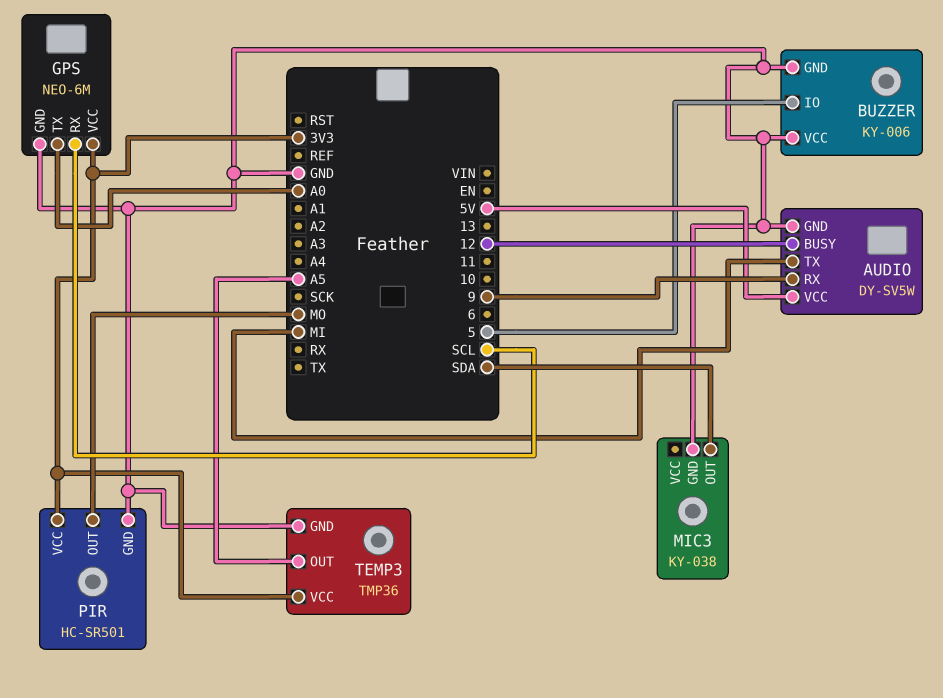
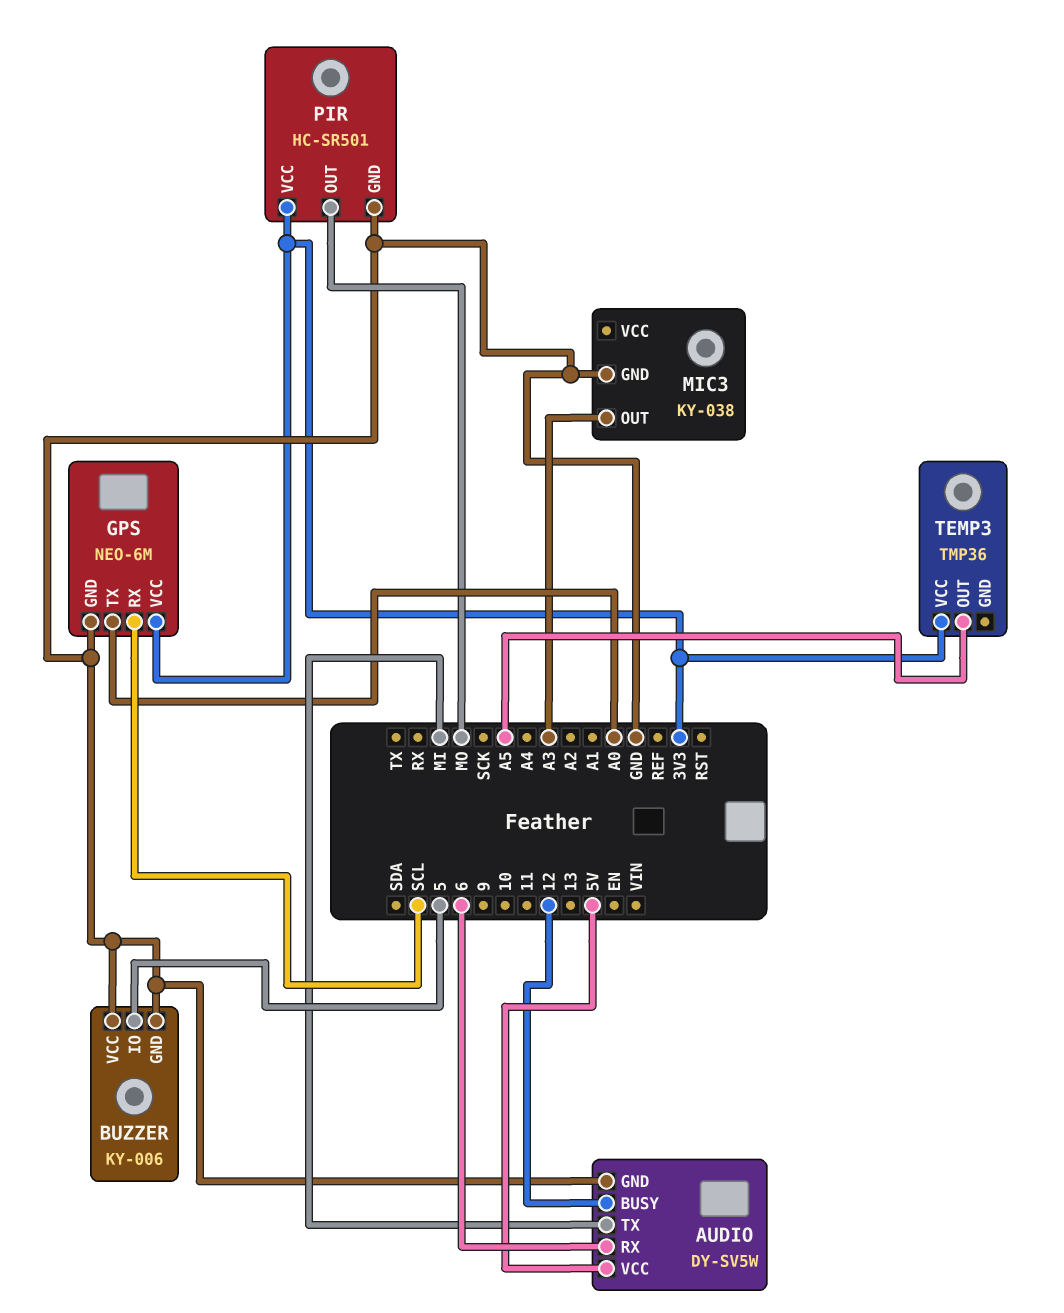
AUDIO pin RX: 9 -> 6
MIC3 pin OUT: SDA -> A3
TEMP3 pin GND: GND -> none

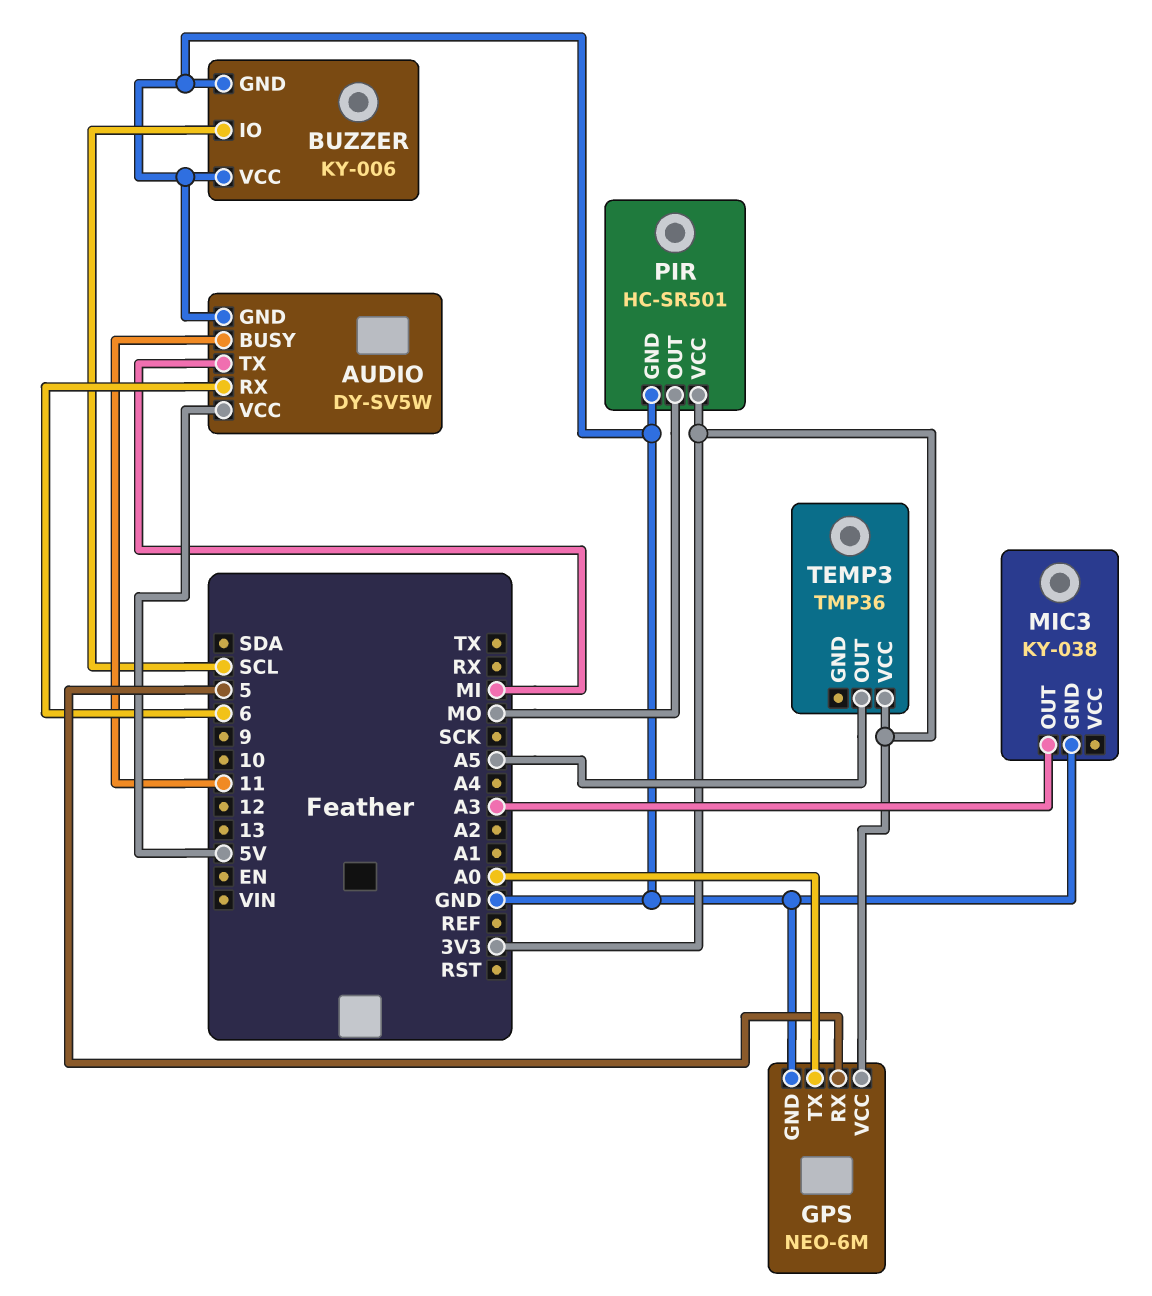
AUDIO pin BUSY: 12 -> 11
BUZZER pin IO: 5 -> SCL
GPS pin RX: SCL -> 5

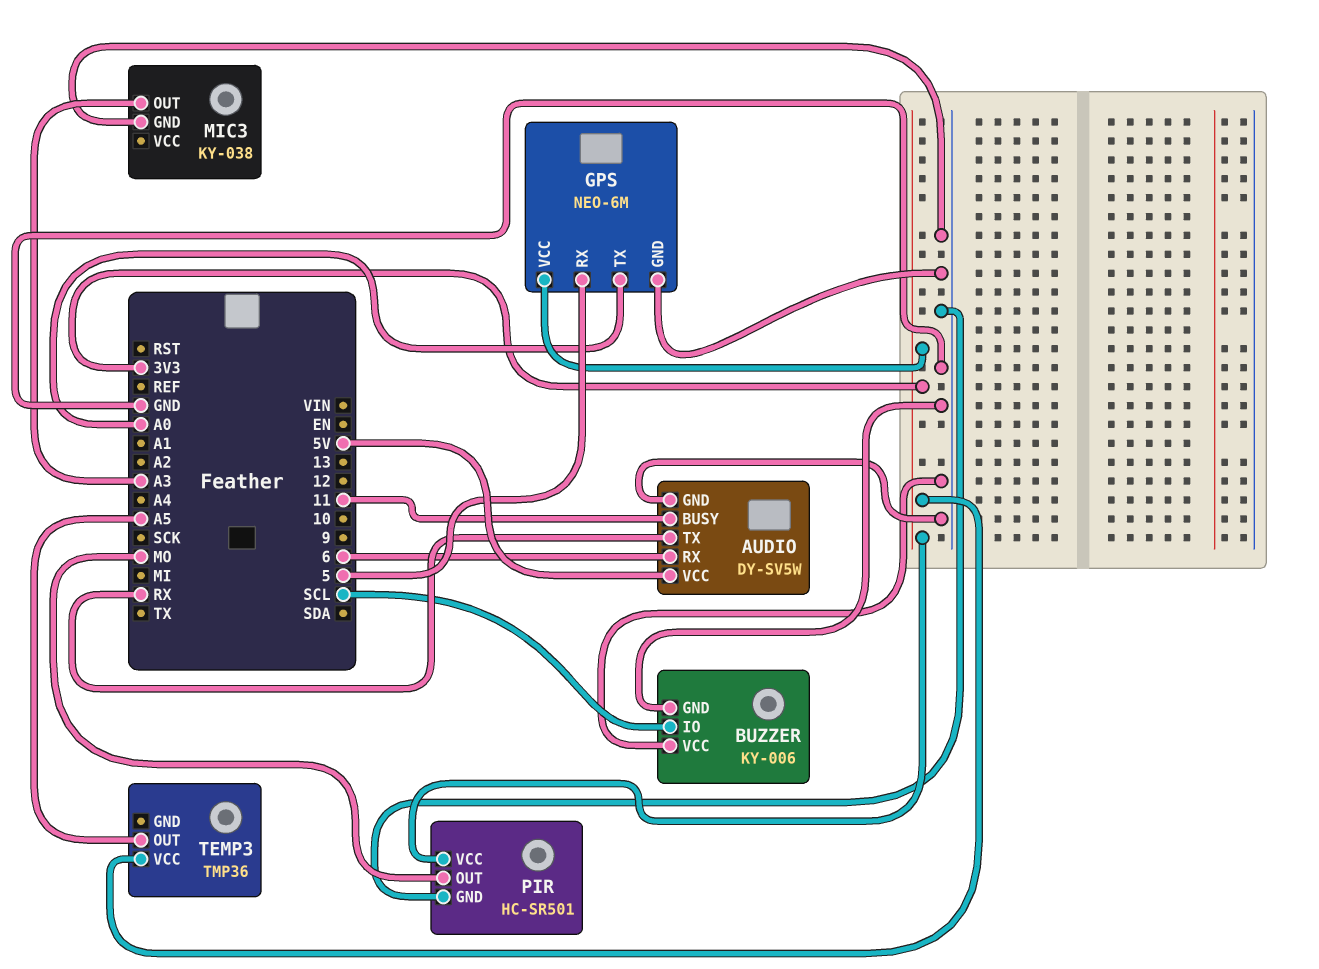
AUDIO pin TX: MI -> RX

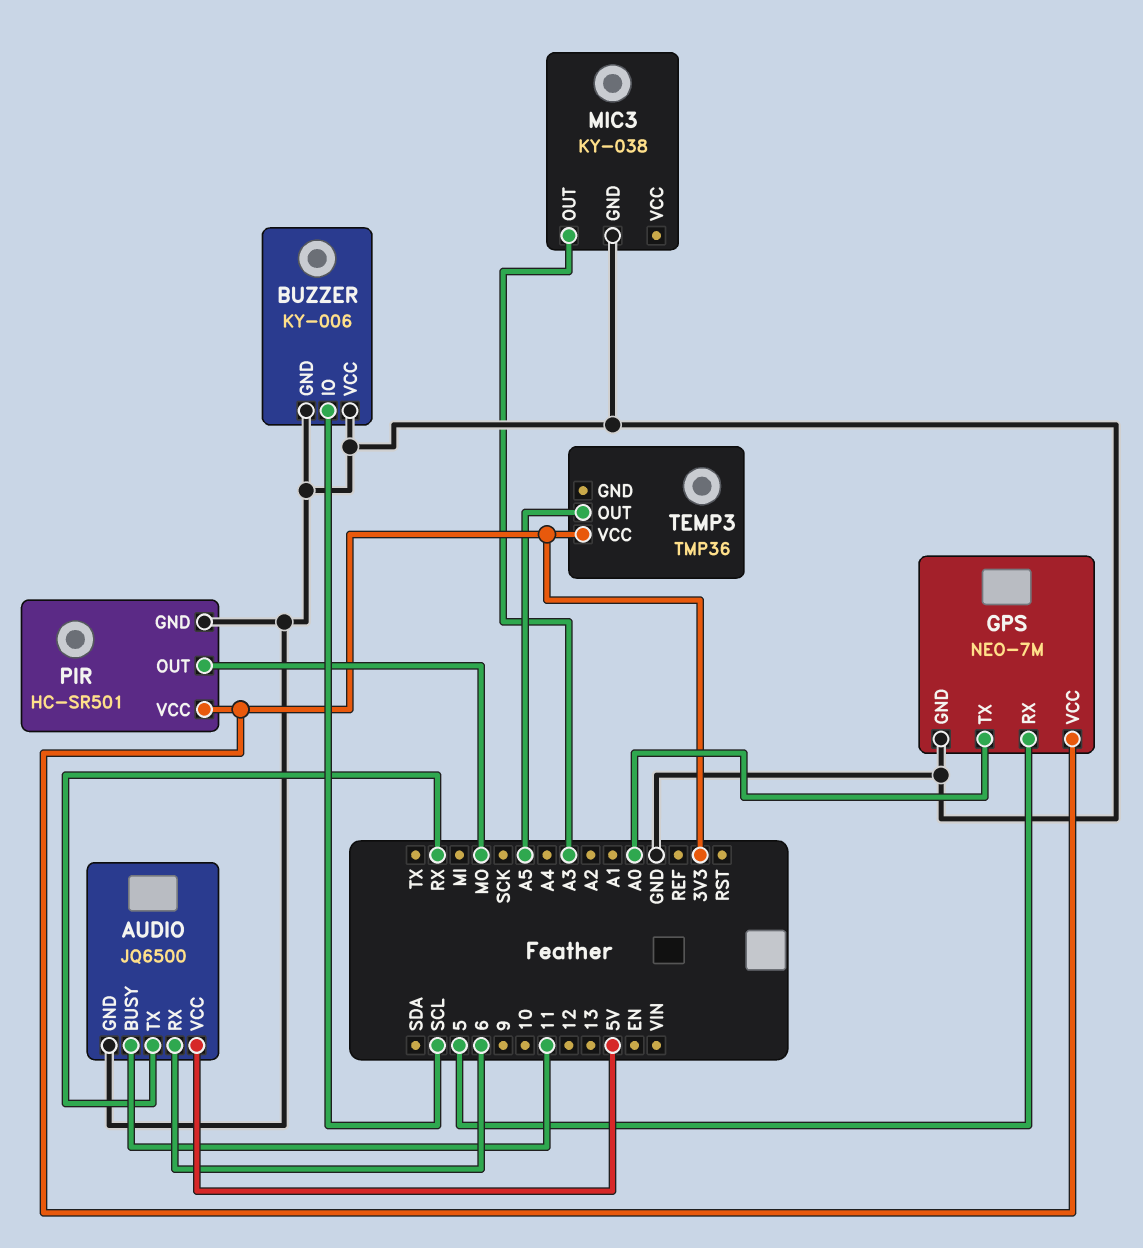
AUDIO: DY-SV5W -> JQ6500
GPS: NEO-6M -> NEO-7M

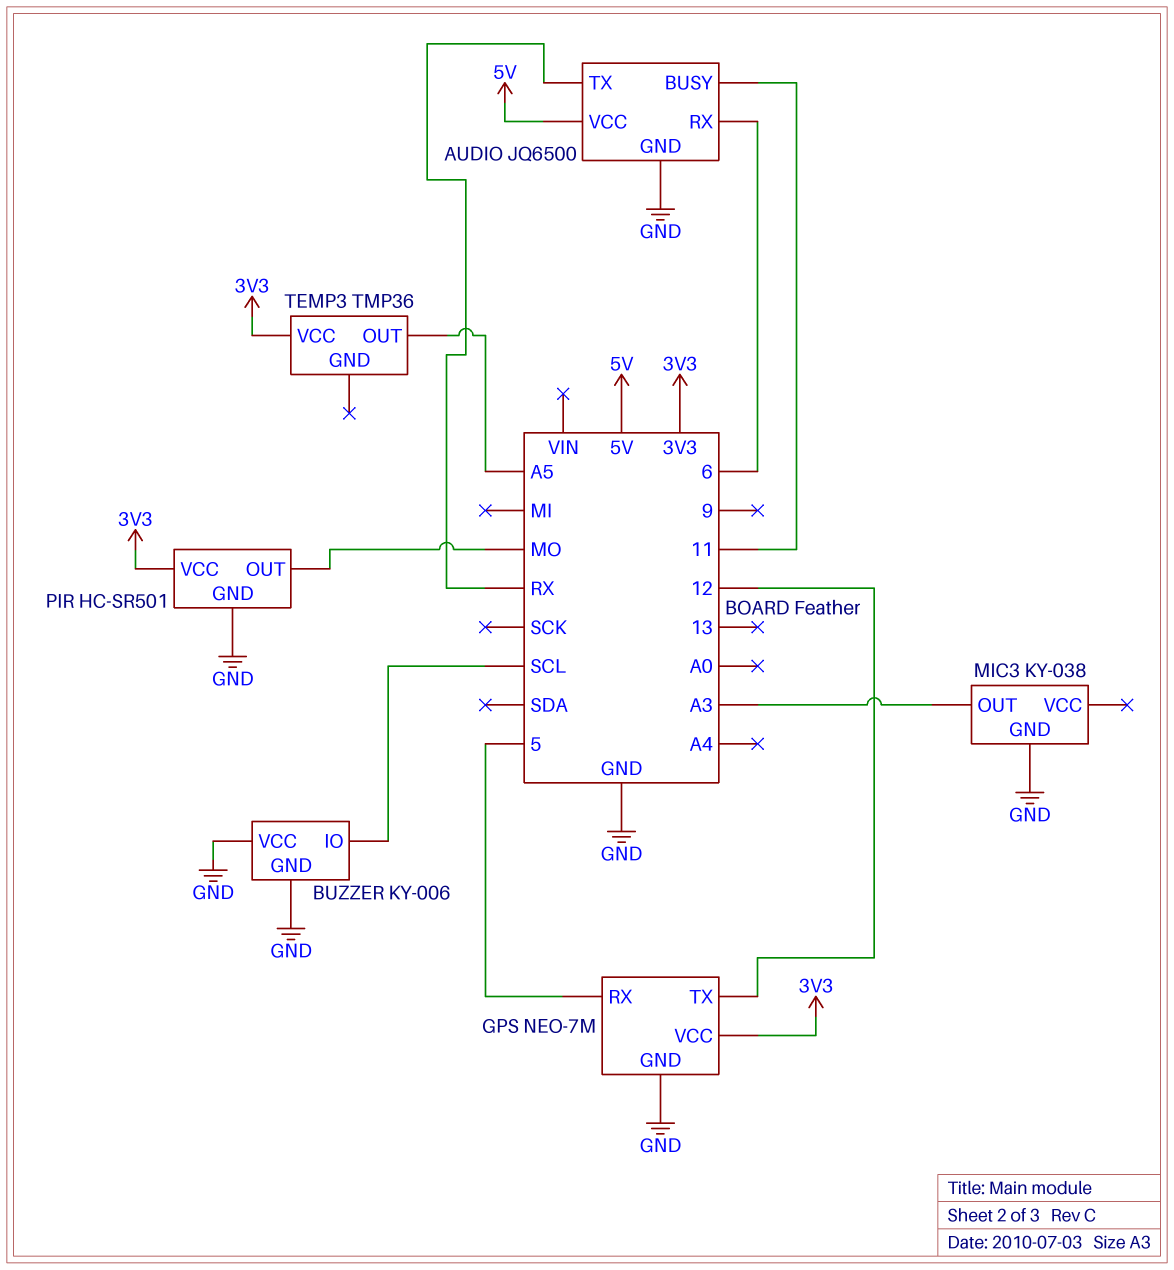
GPS pin TX: A0 -> 12

